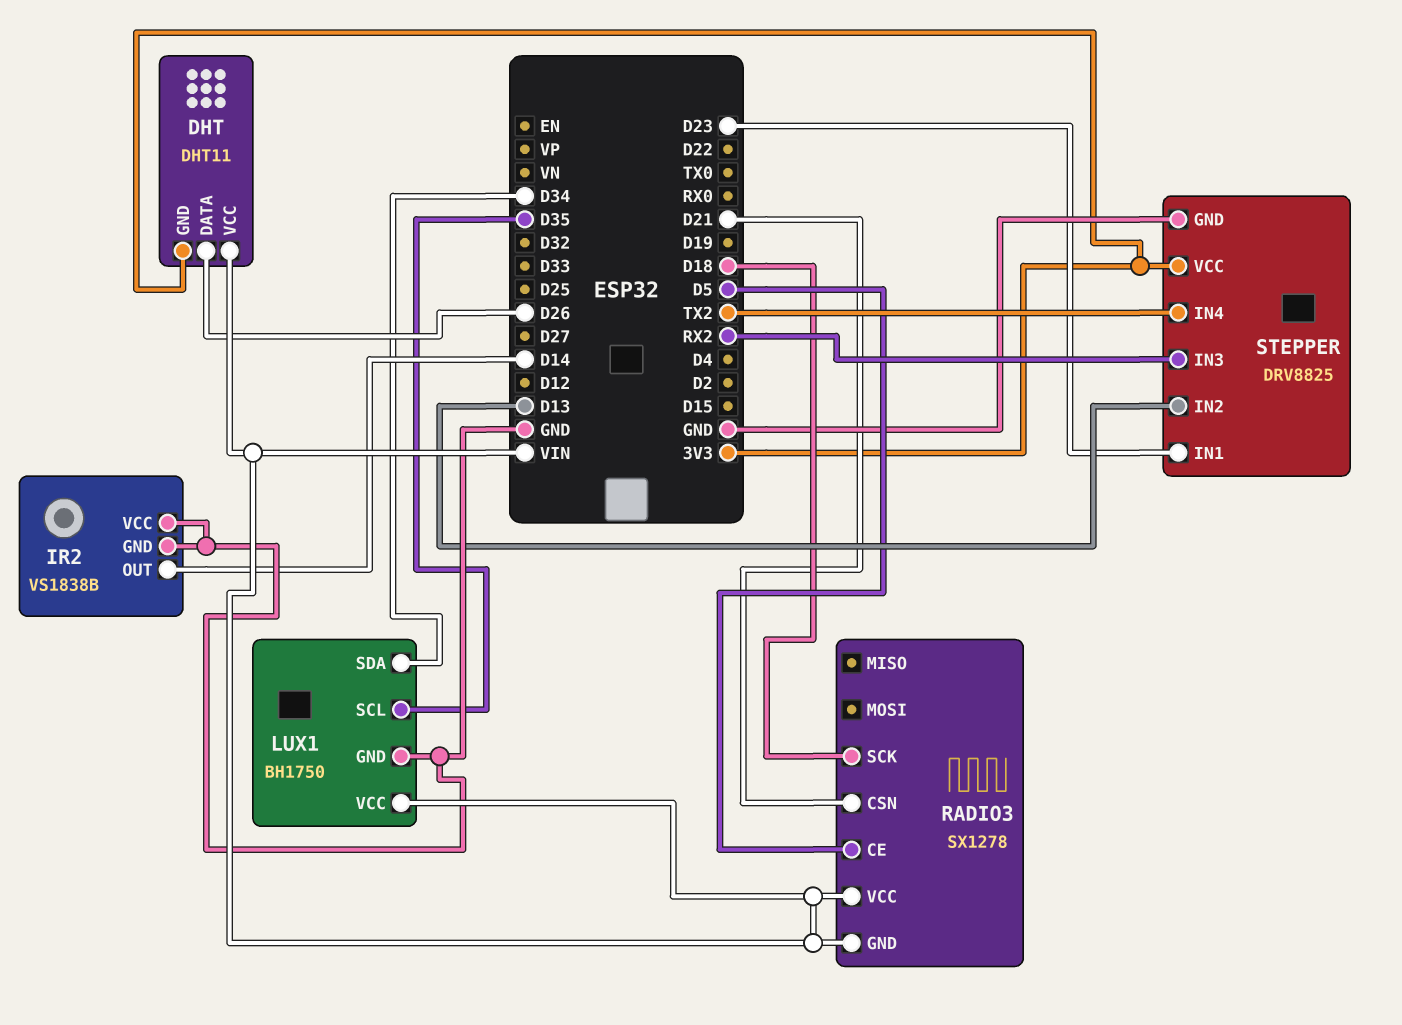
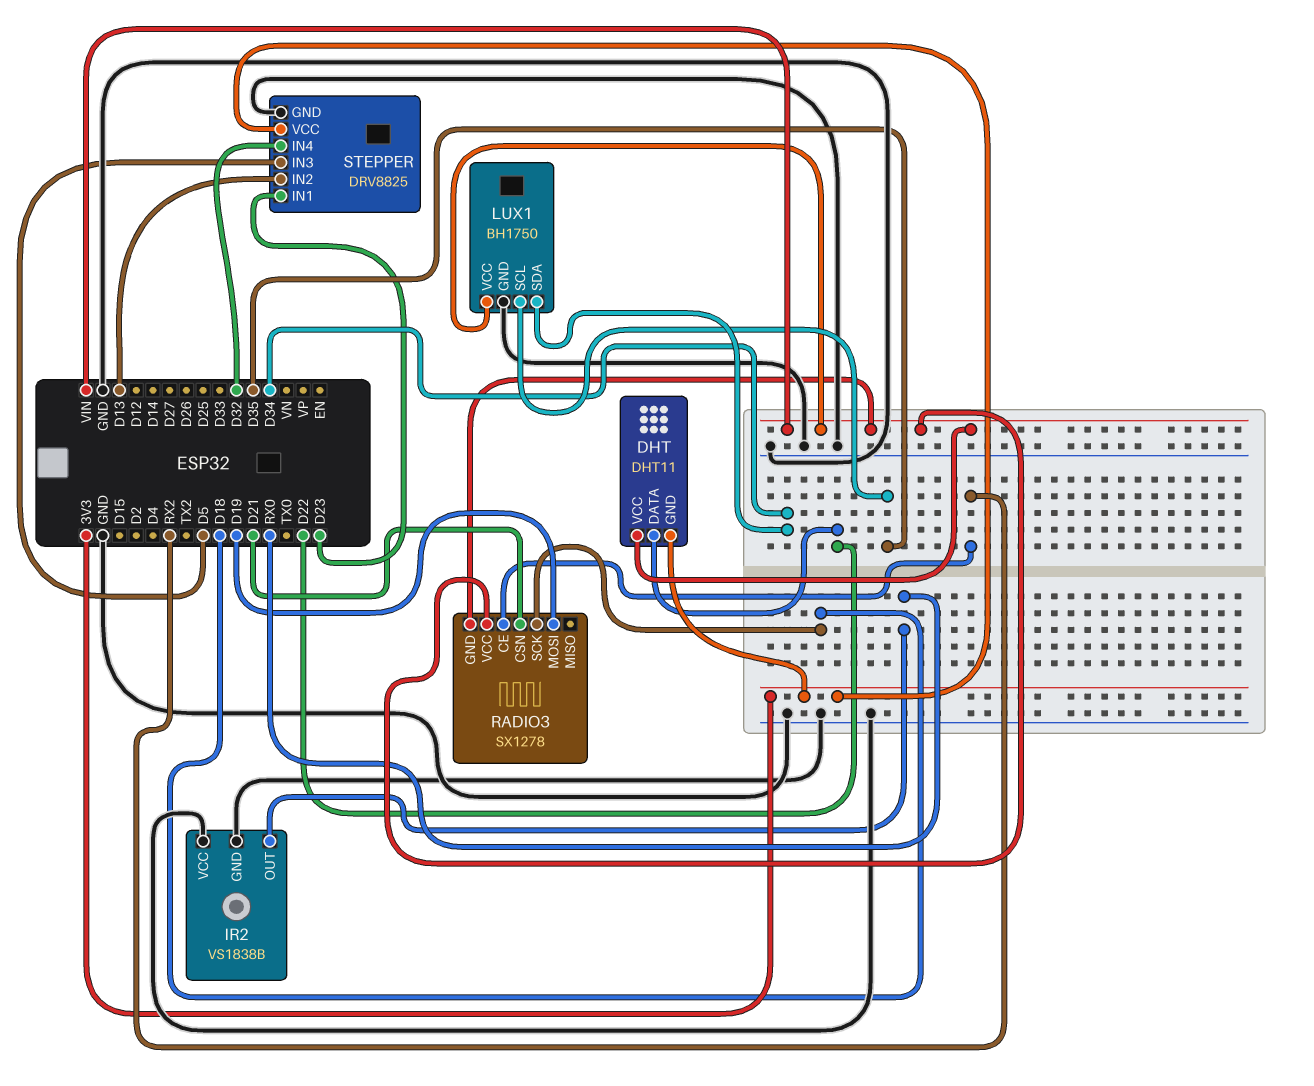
DHT pin DATA: D26 -> D22
IR2 pin OUT: D14 -> RX0
RADIO3 pin CE: D5 -> RX2
RADIO3 pin MOSI: none -> D19
STEPPER pin IN3: RX2 -> D5
STEPPER pin IN4: TX2 -> D32

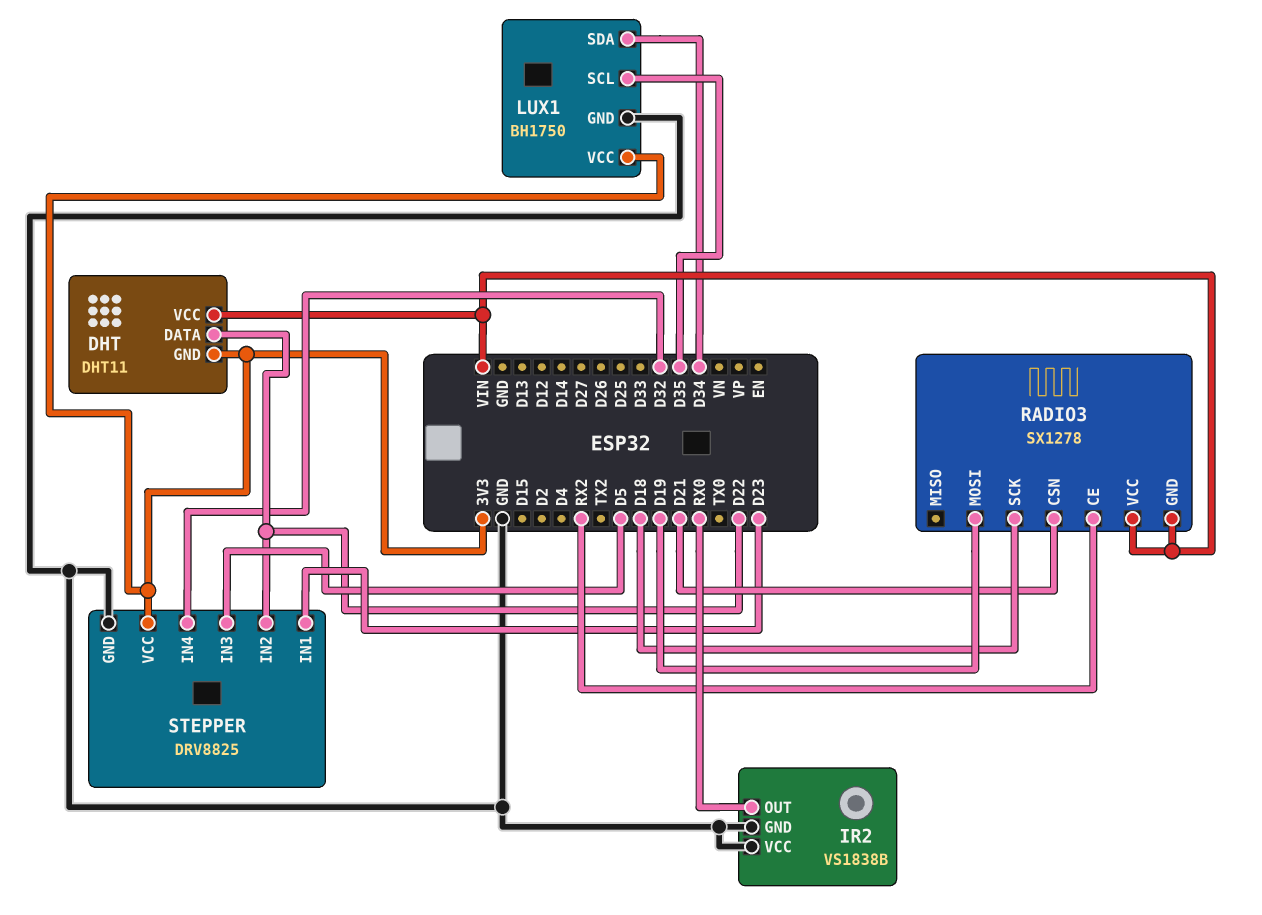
LUX1 pin VCC: VIN -> 3V3
STEPPER pin IN2: D13 -> D22

